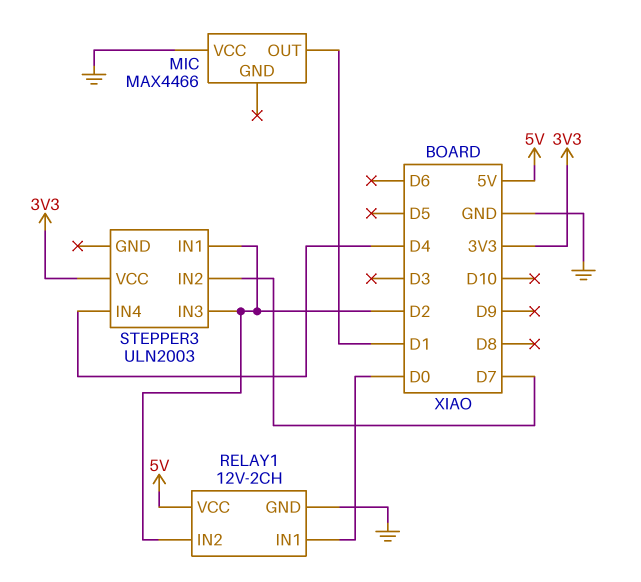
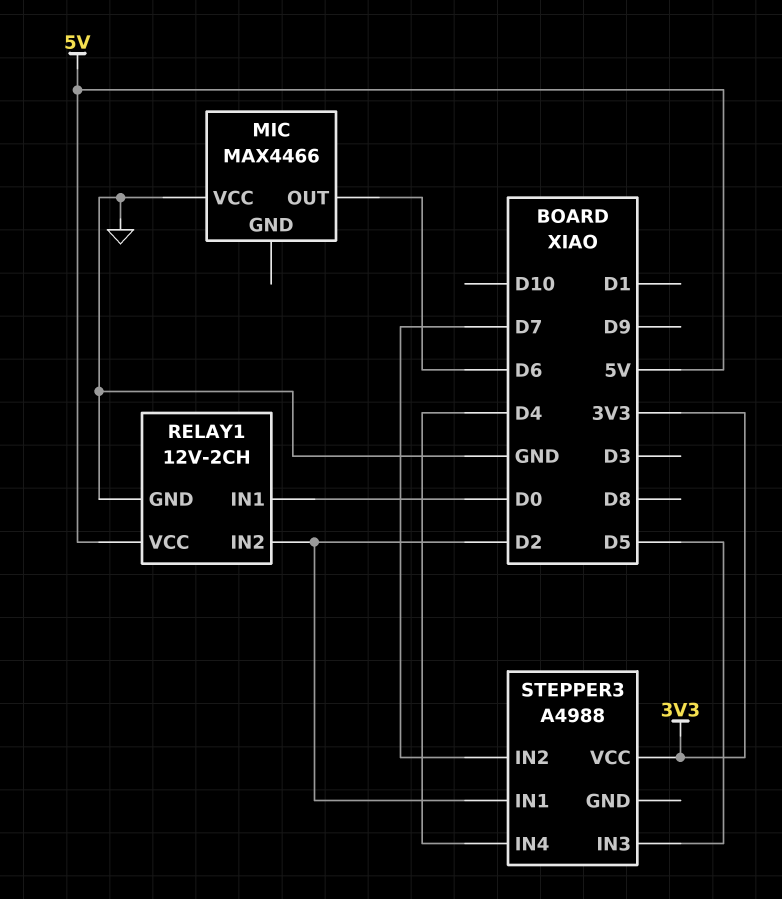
MIC pin OUT: D1 -> D6
STEPPER3: ULN2003 -> A4988
STEPPER3 pin IN3: D2 -> D5

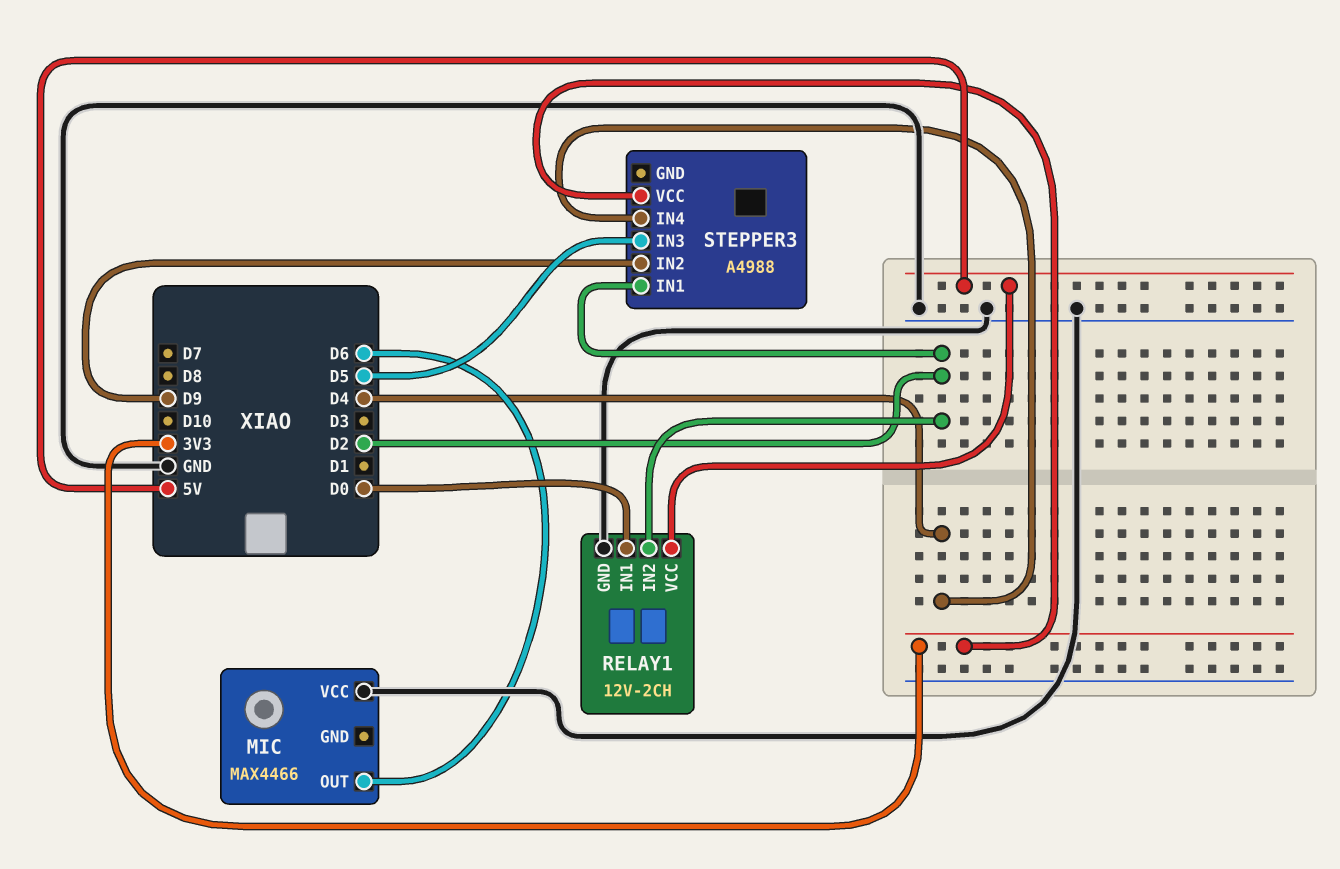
STEPPER3 pin IN2: D7 -> D9

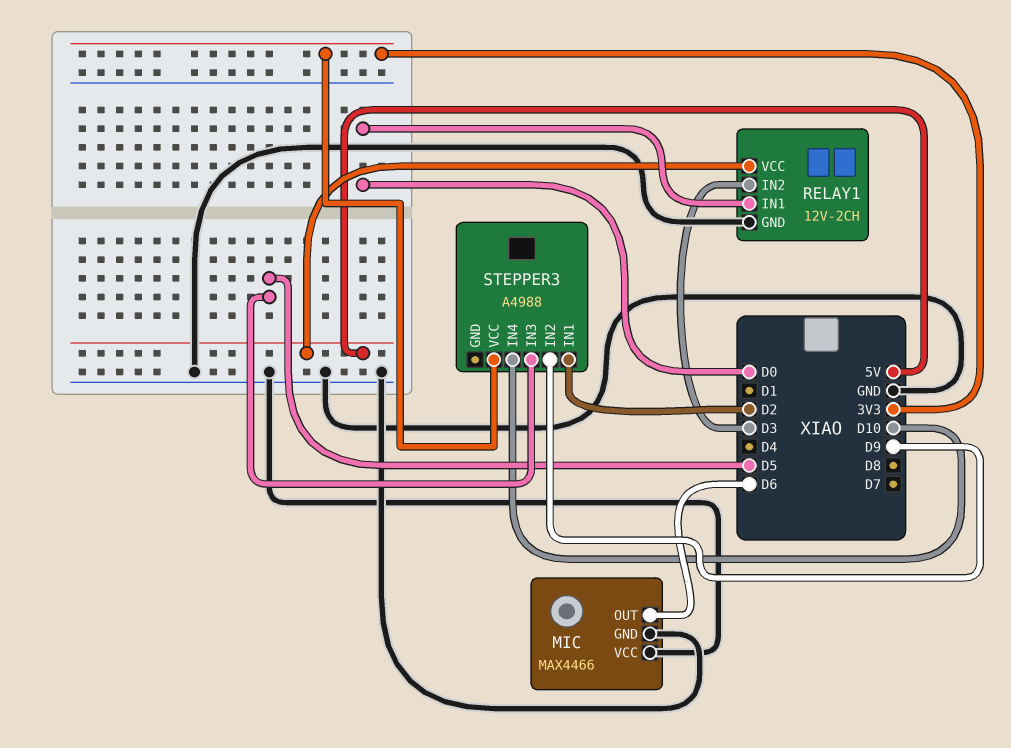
MIC pin GND: none -> GND
RELAY1 pin IN2: D2 -> D3
STEPPER3 pin IN4: D4 -> D10

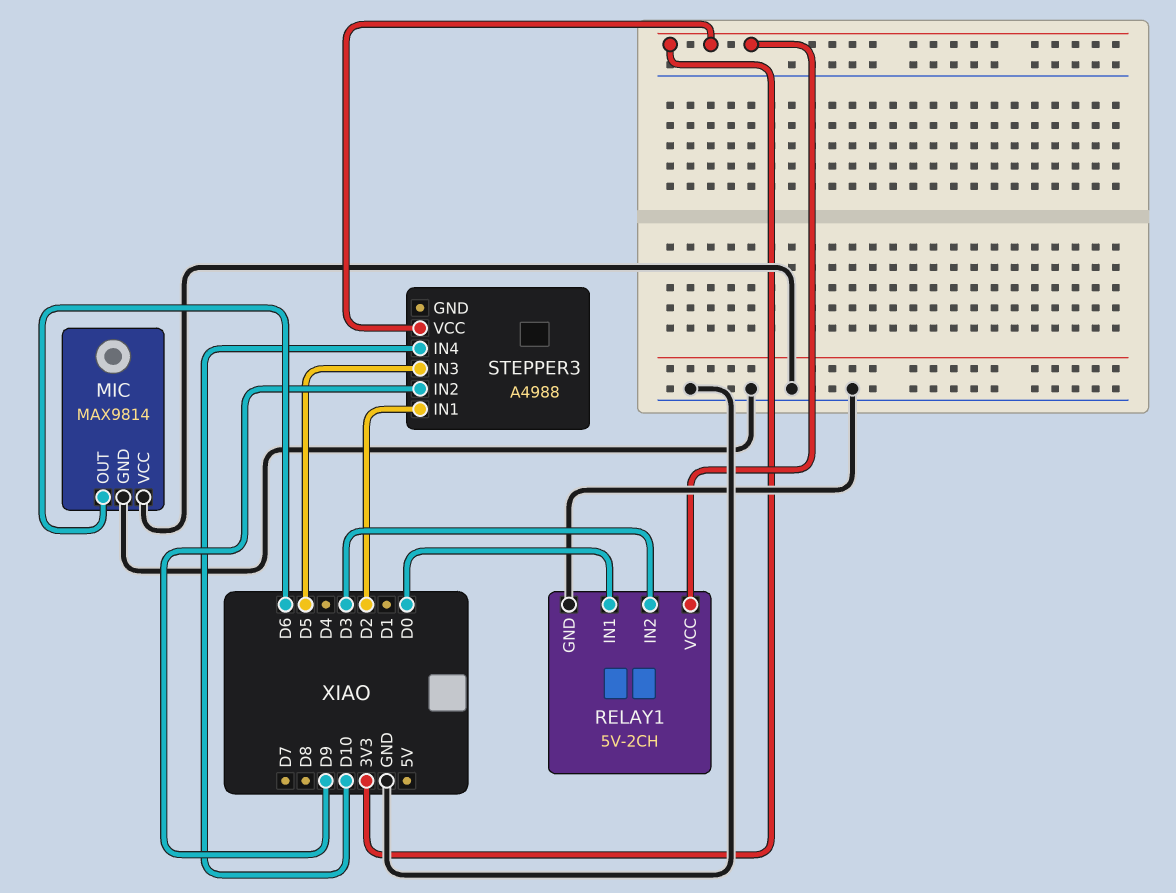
MIC: MAX4466 -> MAX9814
RELAY1: 12V-2CH -> 5V-2CH
RELAY1 pin VCC: 5V -> 3V3

